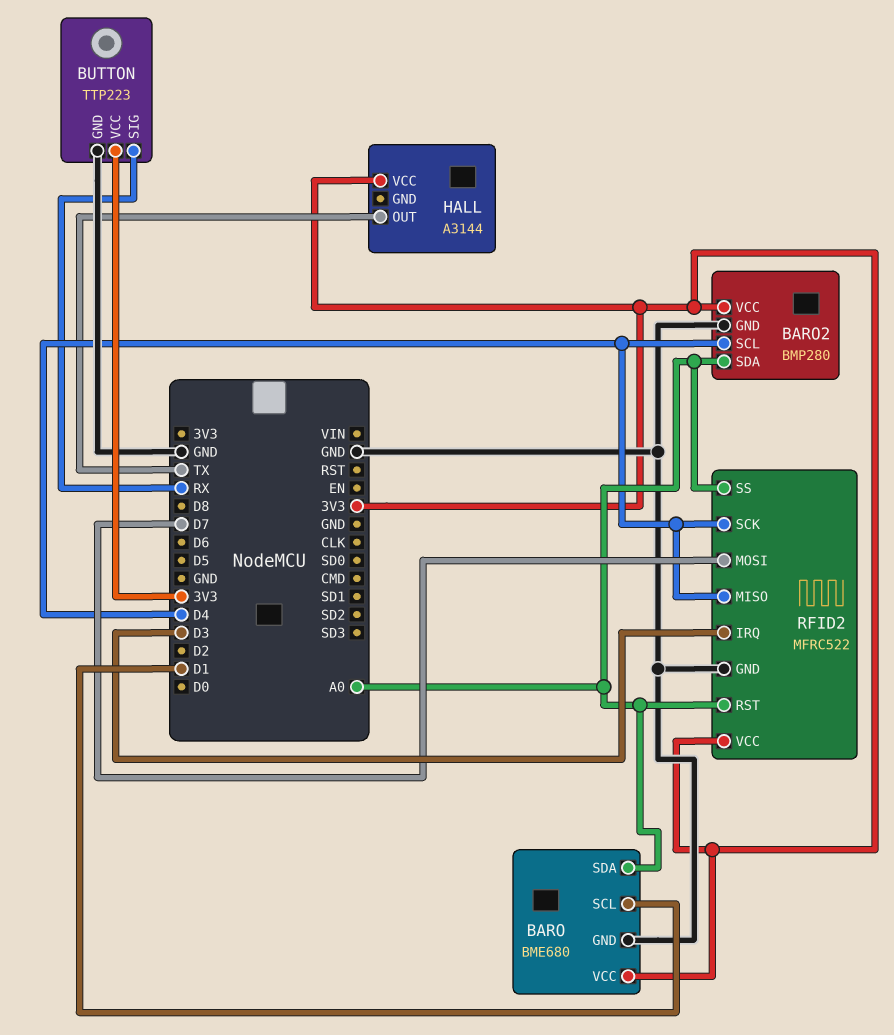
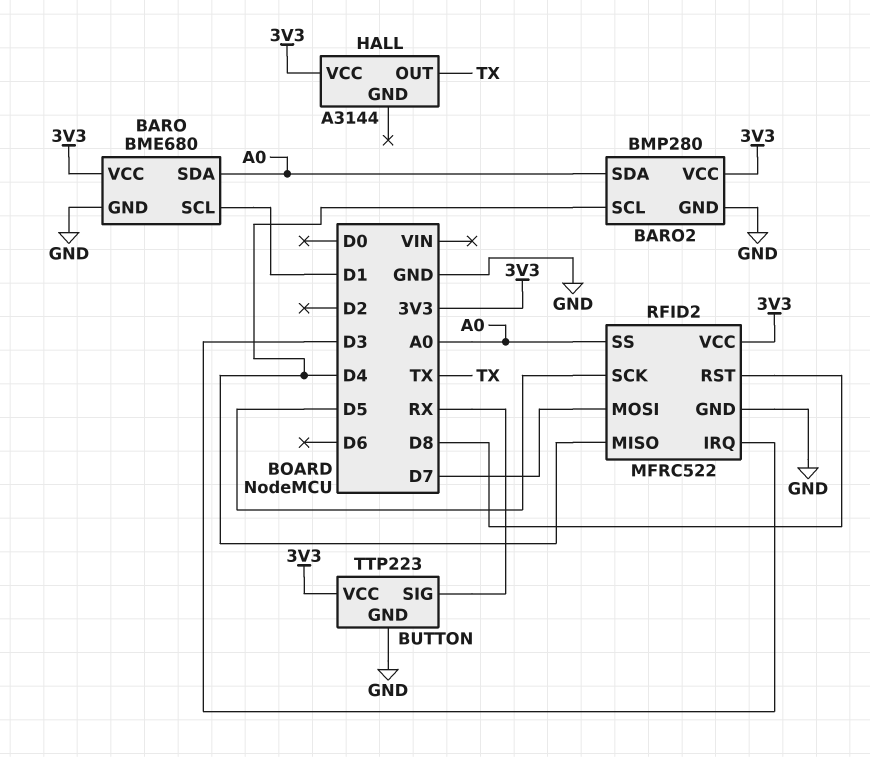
RFID2 pin RST: A0 -> D8
RFID2 pin SCK: D4 -> D5

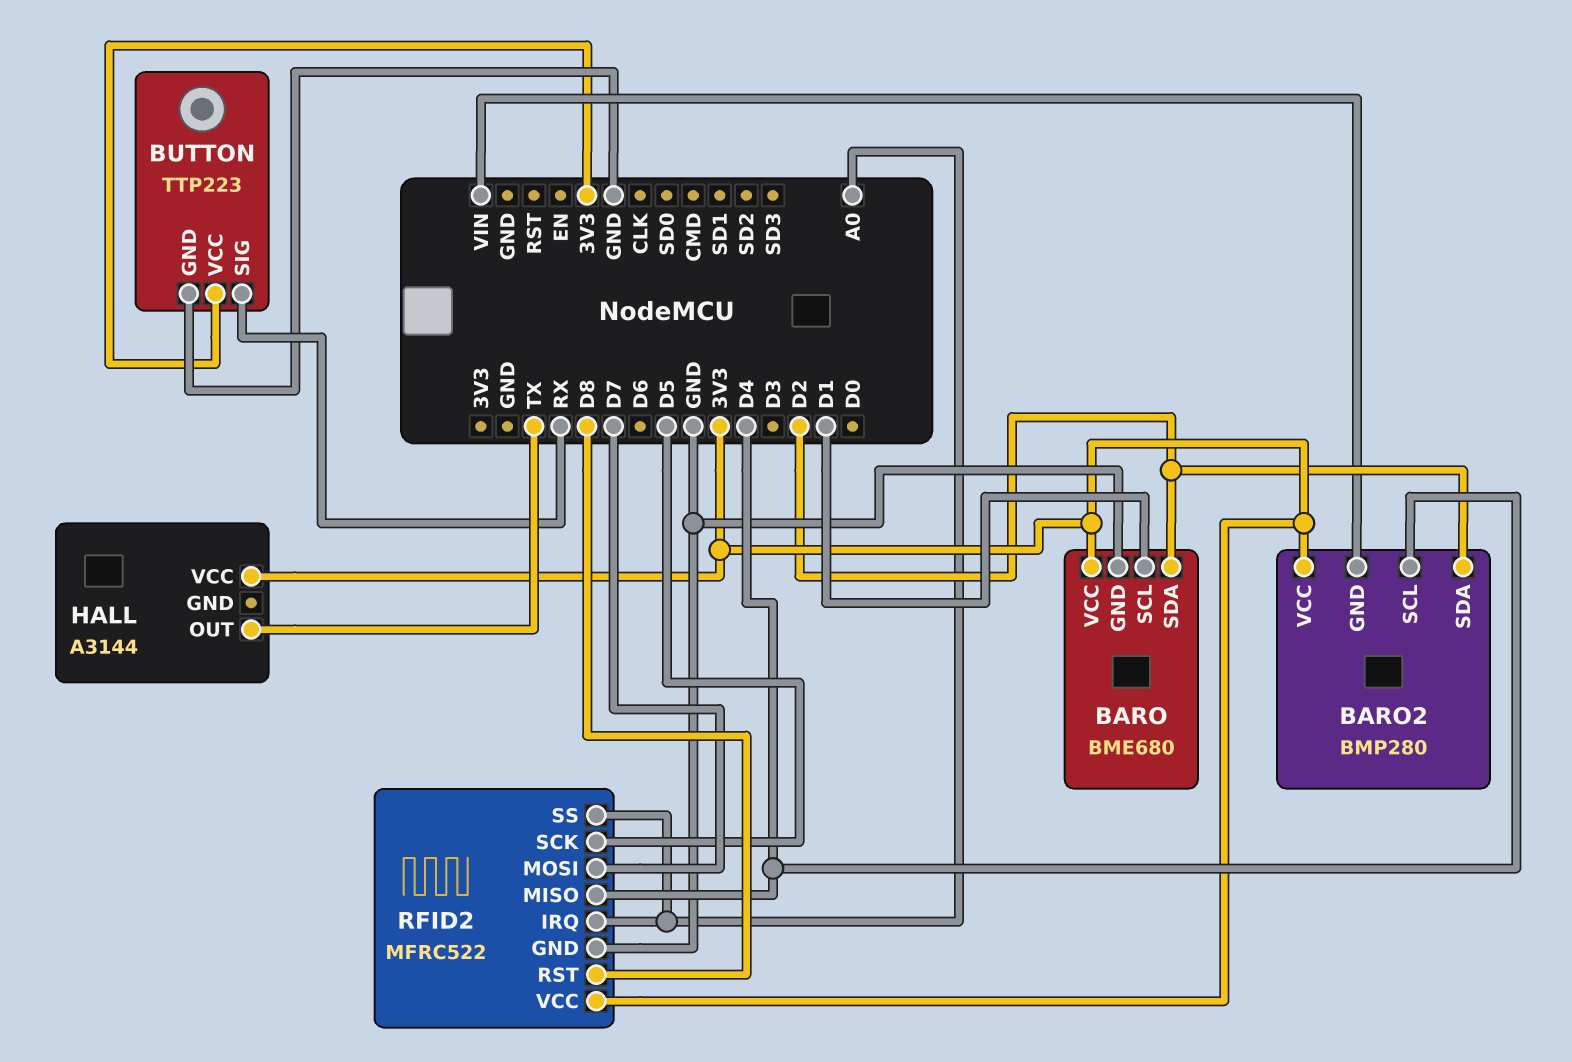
BARO pin SDA: A0 -> D2
BARO2 pin GND: GND -> VIN
BARO2 pin SDA: A0 -> D2
RFID2 pin IRQ: D3 -> A0

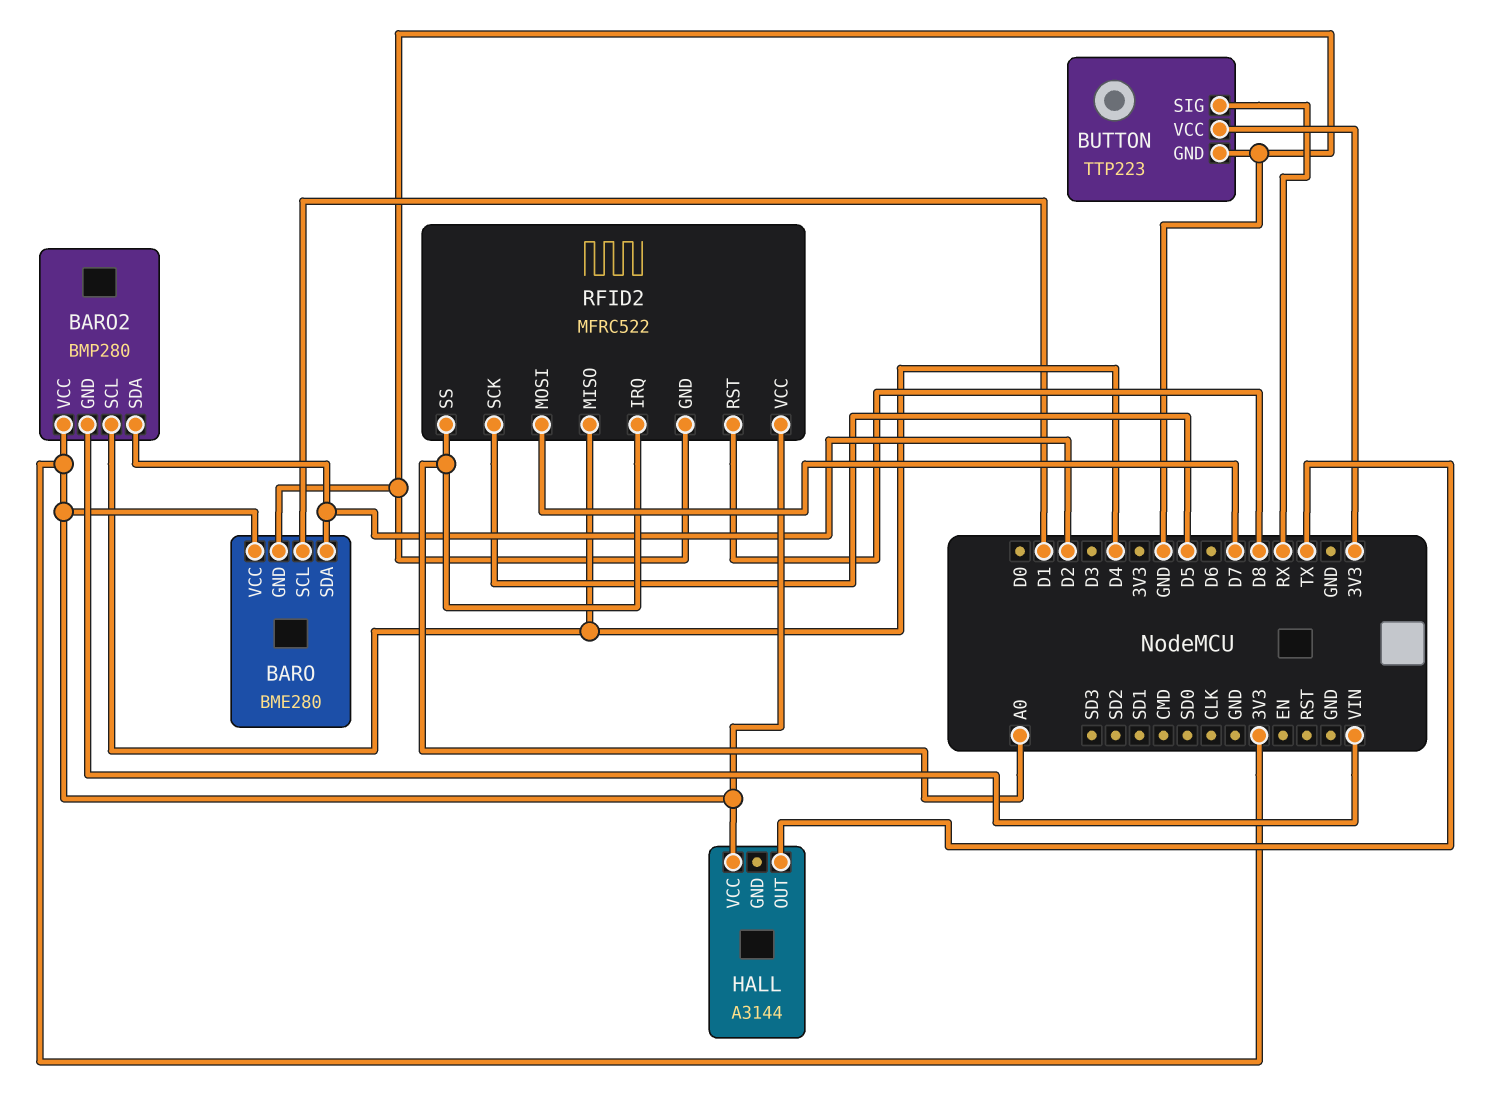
BARO: BME680 -> BME280

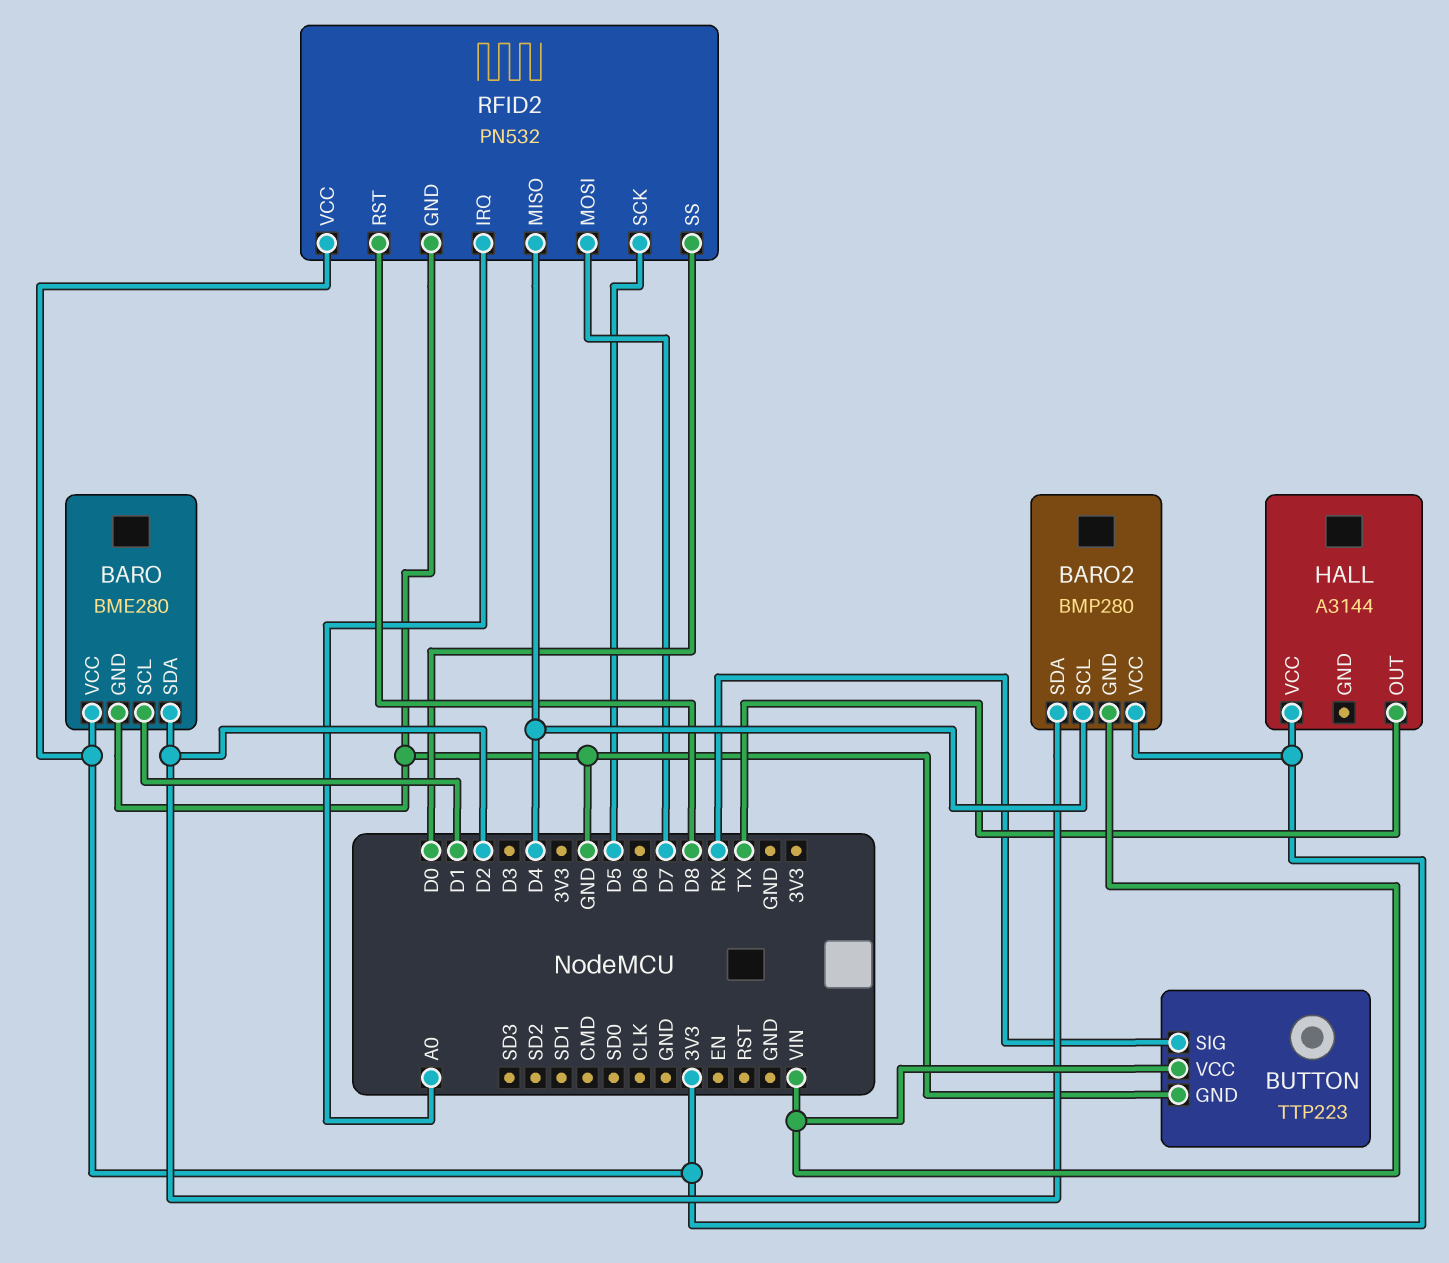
BUTTON pin VCC: 3V3 -> VIN
RFID2: MFRC522 -> PN532
RFID2 pin SS: A0 -> D0

